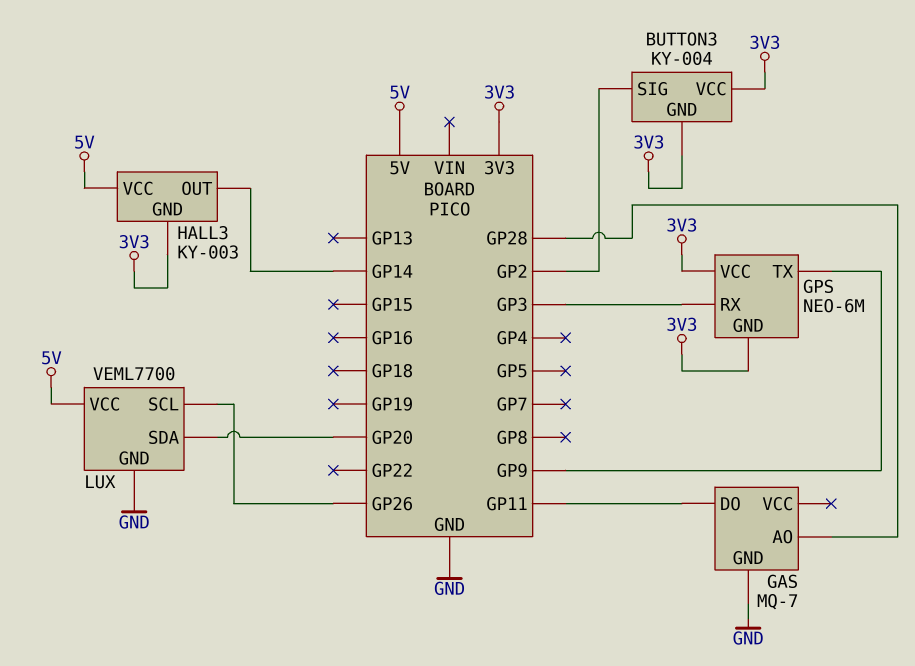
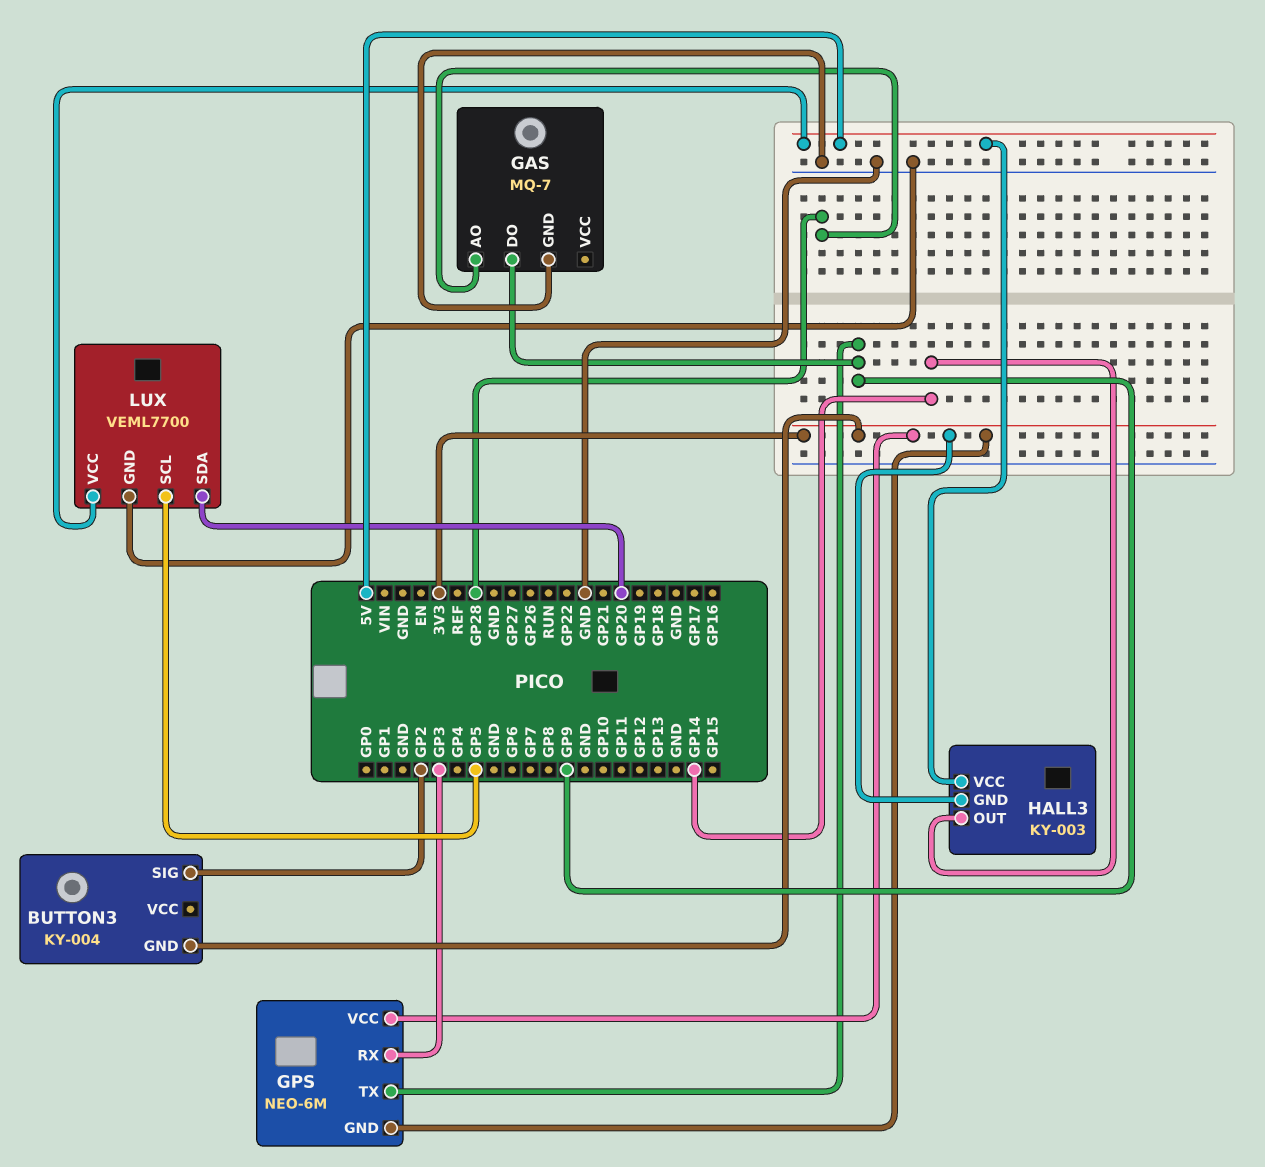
BUTTON3 pin VCC: 3V3 -> none
GAS pin DO: GP11 -> GP9
LUX pin SCL: GP26 -> GP5

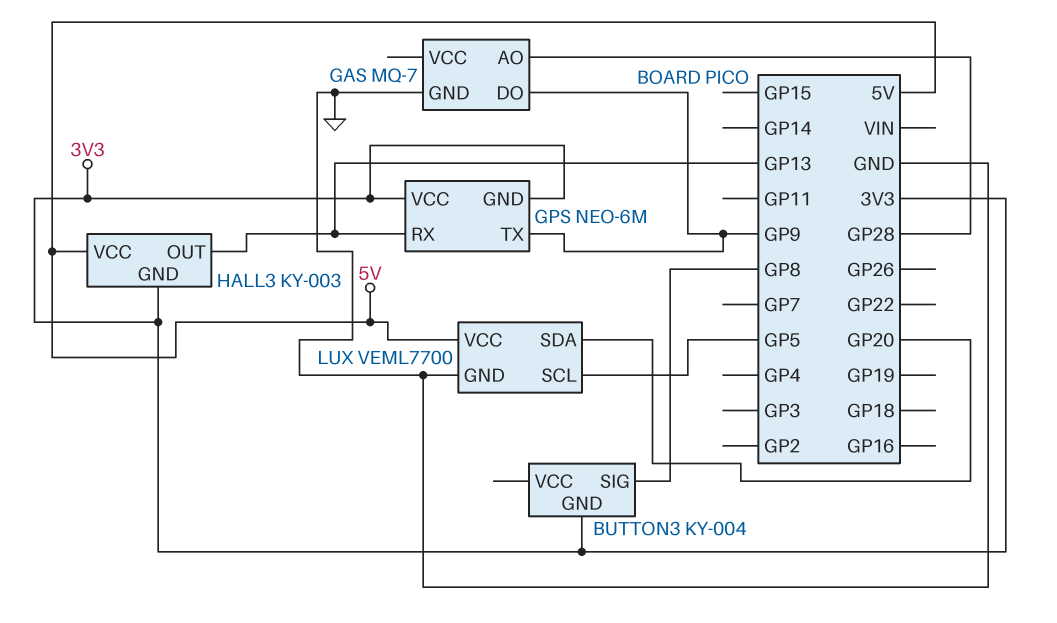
BUTTON3 pin SIG: GP2 -> GP8
GPS pin RX: GP3 -> GP13
HALL3 pin OUT: GP14 -> GP13

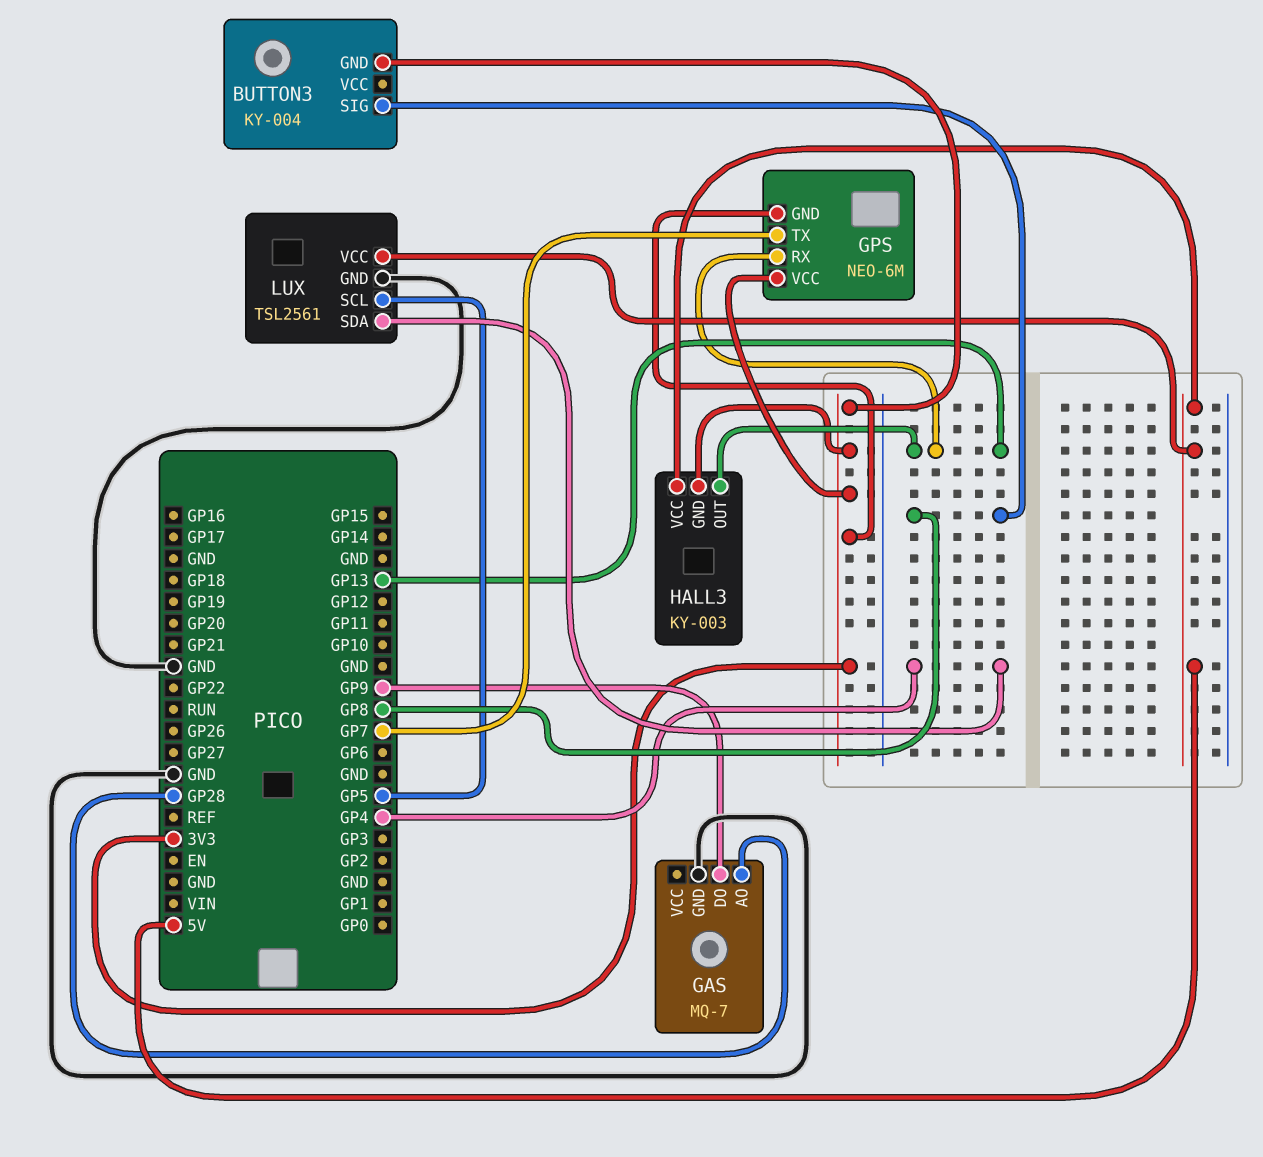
GPS pin TX: GP9 -> GP7
LUX: VEML7700 -> TSL2561
LUX pin SDA: GP20 -> GP4

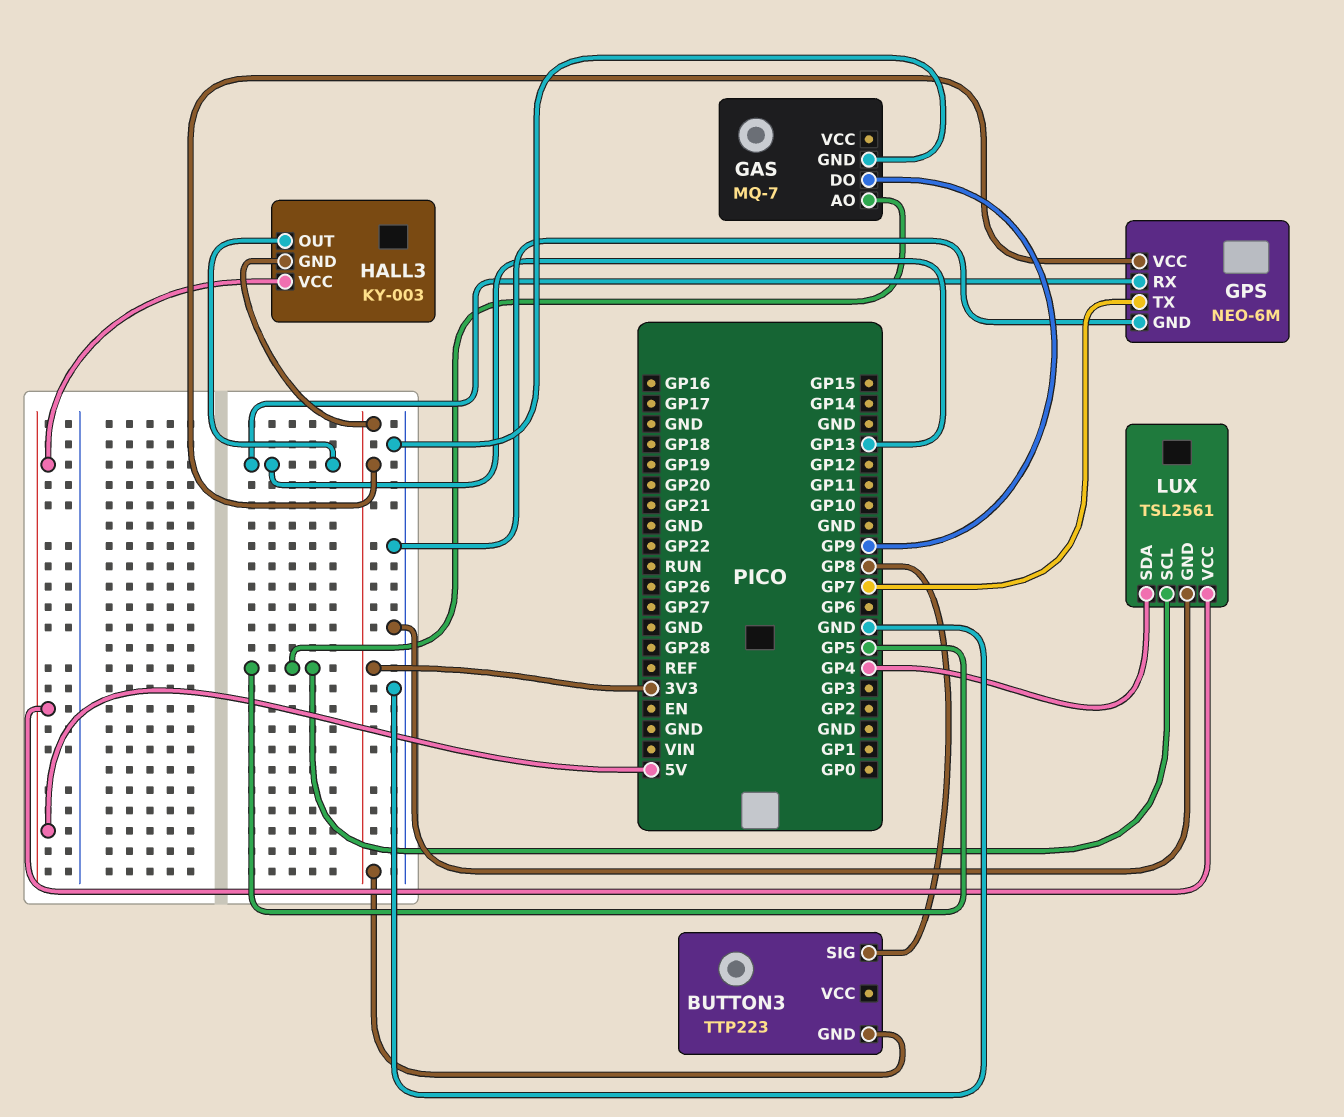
BUTTON3: KY-004 -> TTP223
GAS pin AO: GP28 -> GP5
GPS pin GND: 3V3 -> GND

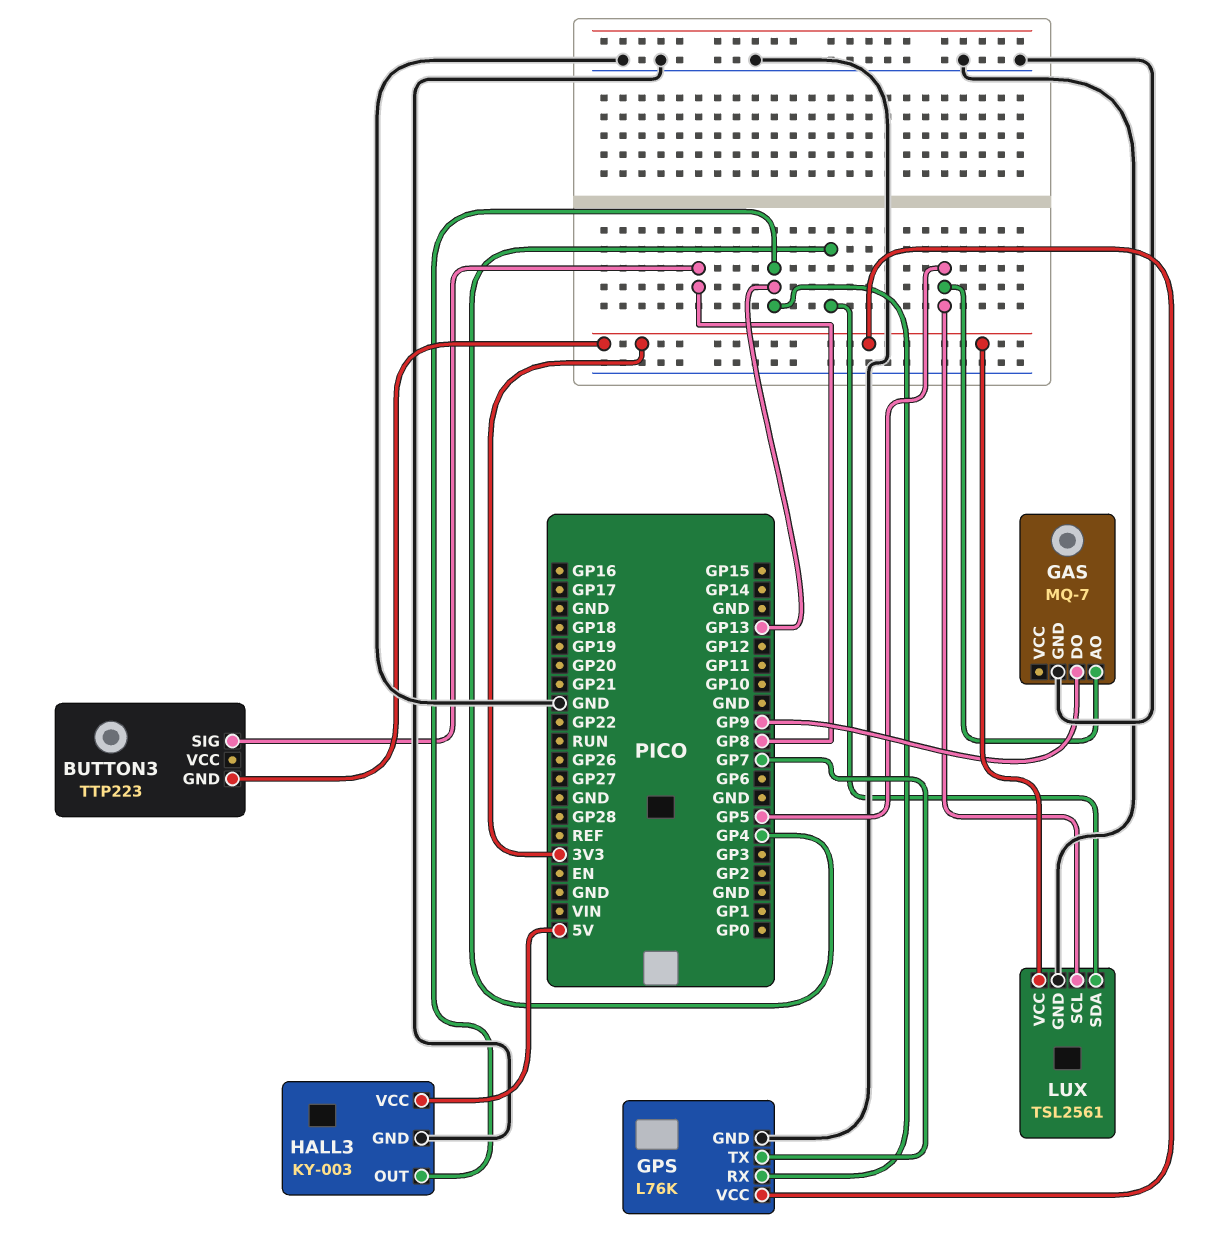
GPS: NEO-6M -> L76K
HALL3 pin GND: 3V3 -> GND
LUX pin VCC: 5V -> 3V3

